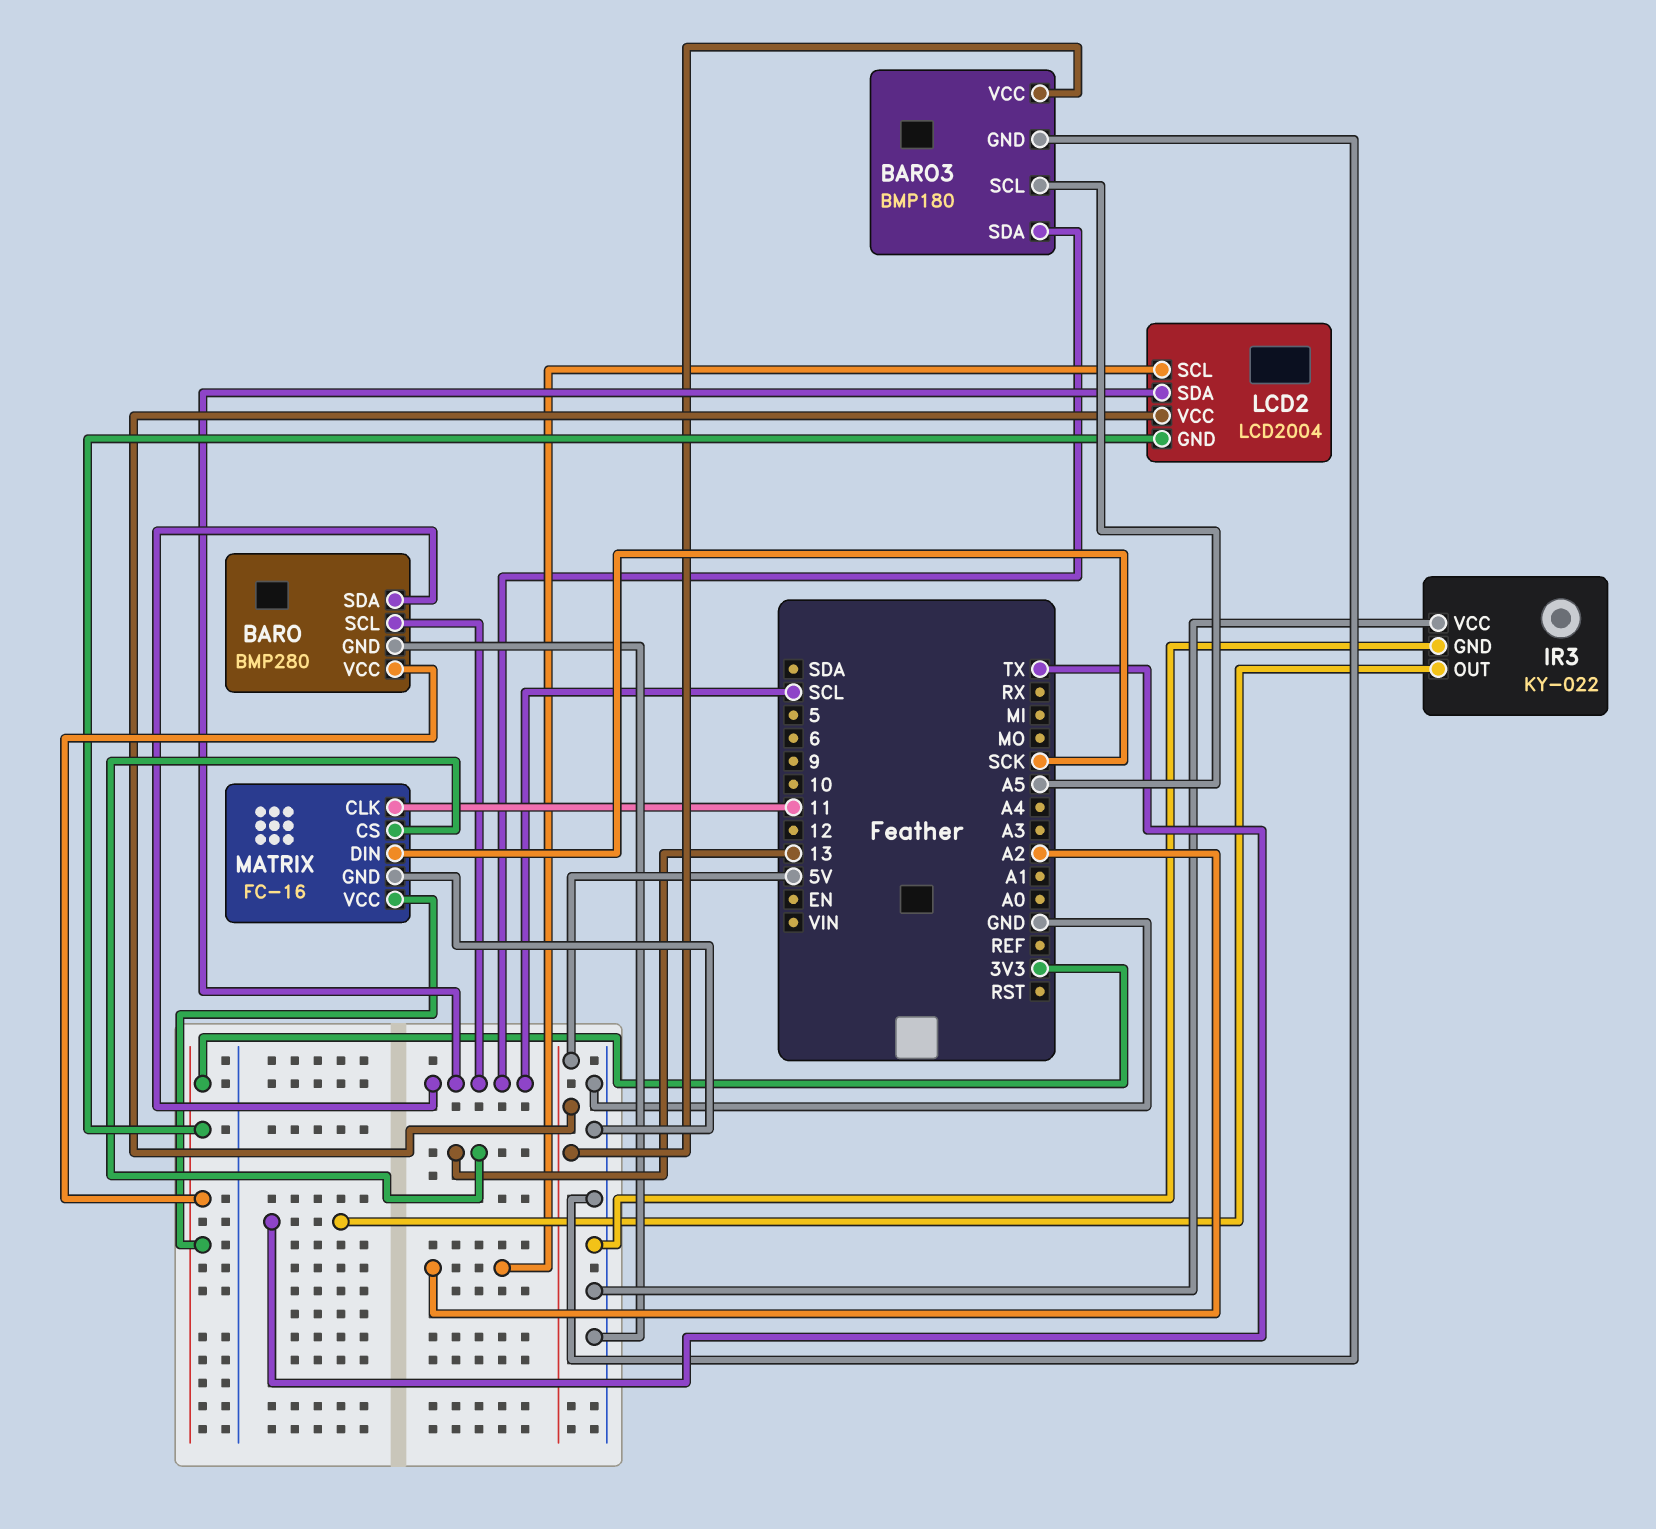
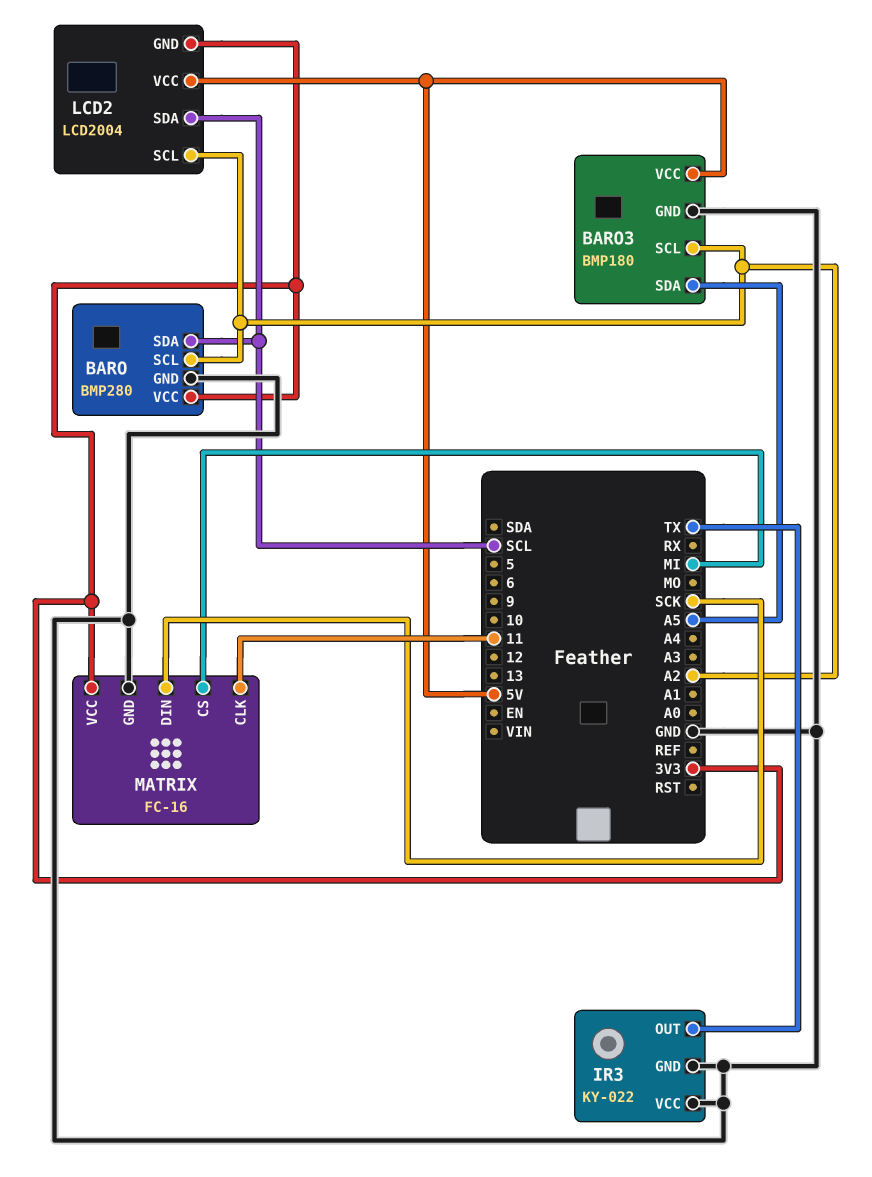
BARO pin SCL: SCL -> A2
BARO3 pin SCL: A5 -> A2
BARO3 pin SDA: SCL -> A5
MATRIX pin CS: 13 -> MI

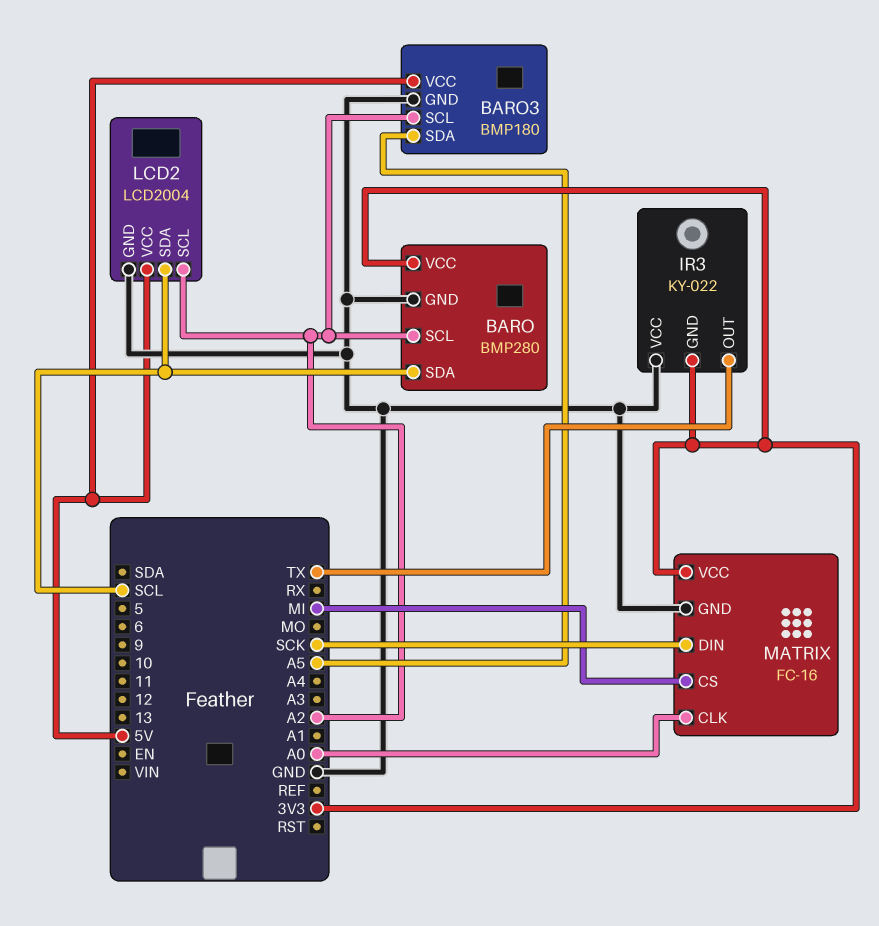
IR3 pin GND: GND -> 3V3
LCD2 pin GND: 3V3 -> GND
MATRIX pin CLK: 11 -> A0

